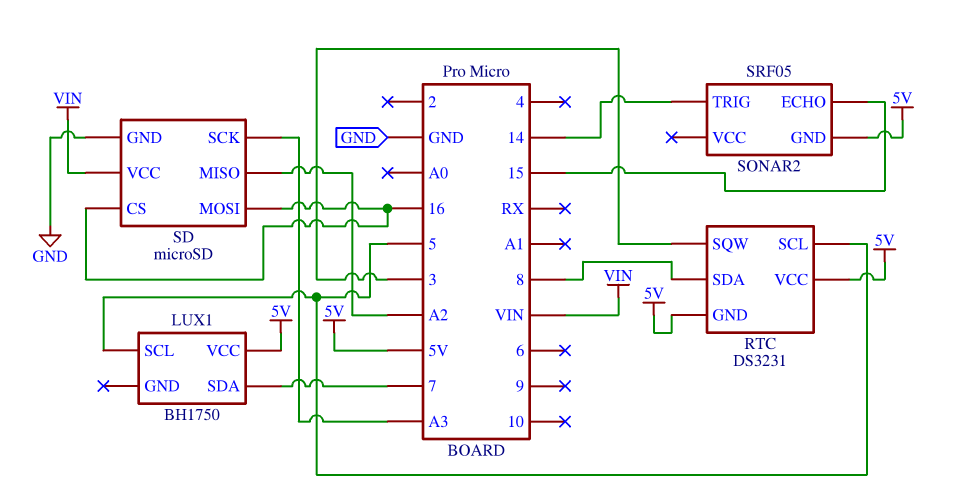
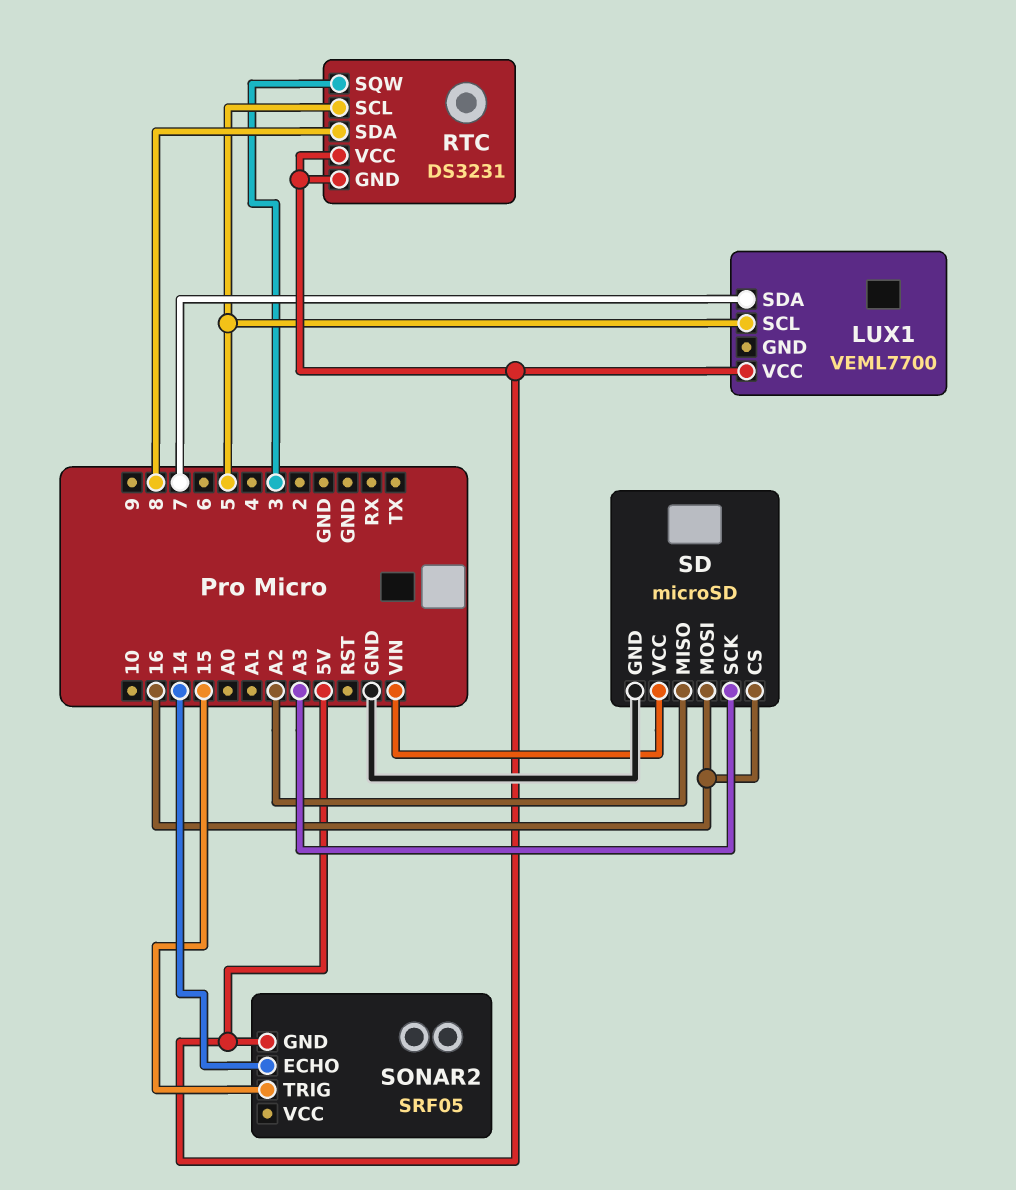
LUX1: BH1750 -> VEML7700
SONAR2 pin ECHO: 15 -> 14
SONAR2 pin TRIG: 14 -> 15

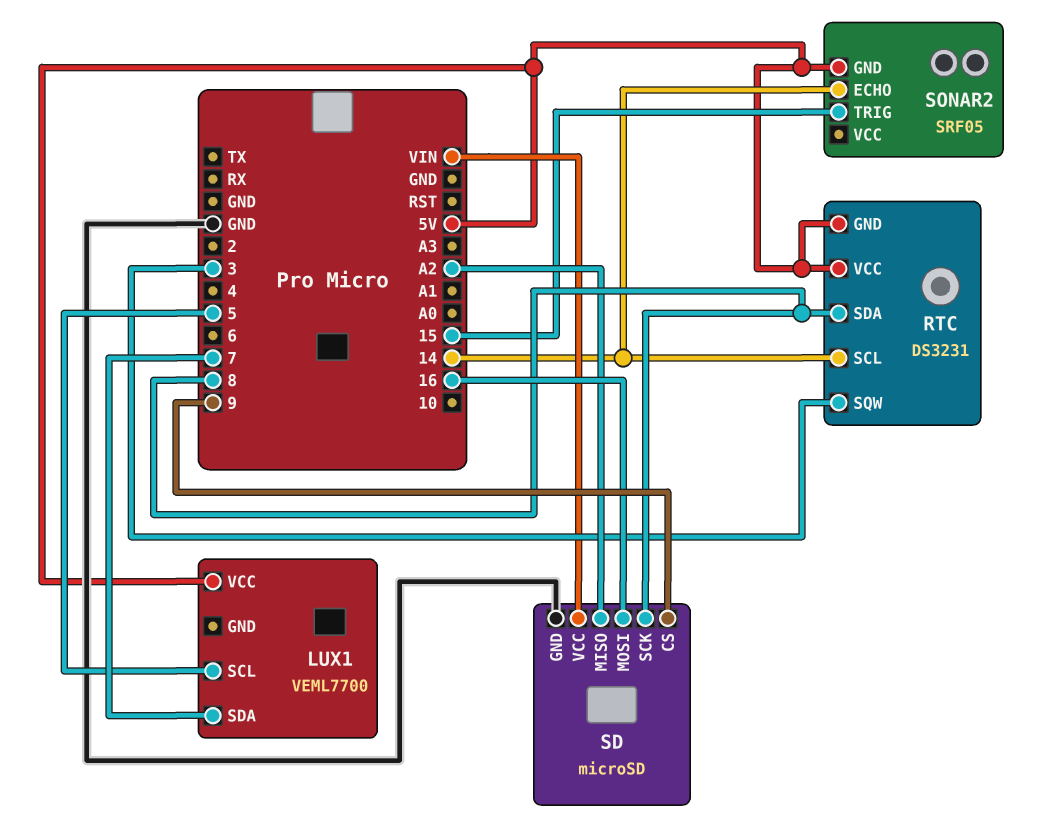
RTC pin SCL: 5 -> 14
SD pin CS: 16 -> 9
SD pin SCK: A3 -> 8

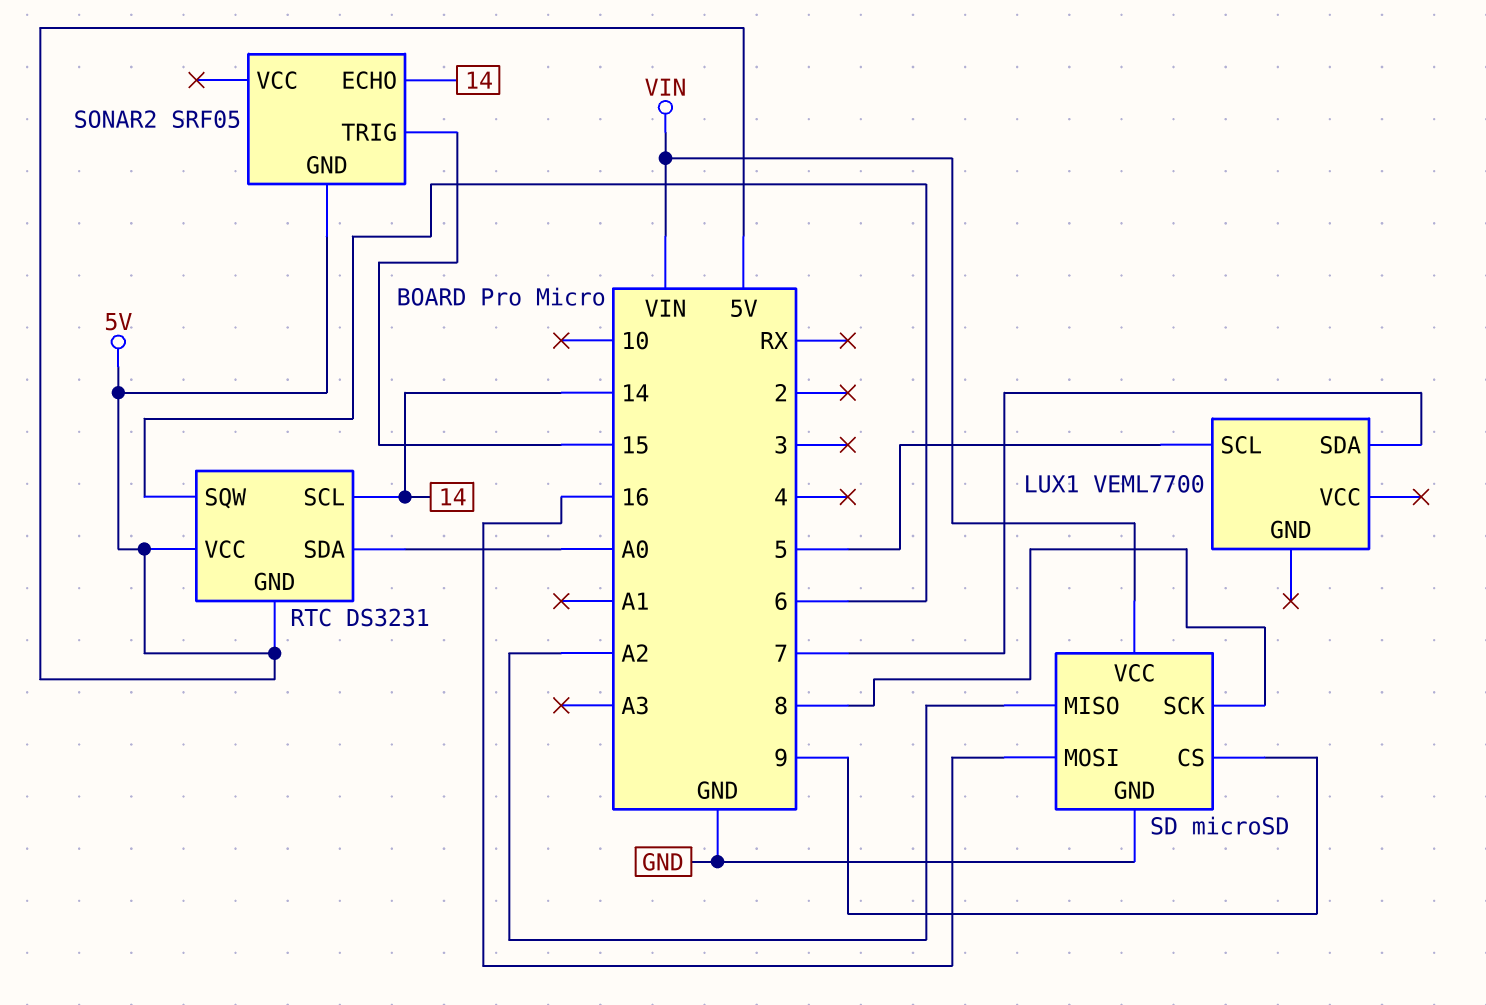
LUX1 pin VCC: 5V -> none
RTC pin SDA: 8 -> A0
RTC pin SQW: 3 -> 6

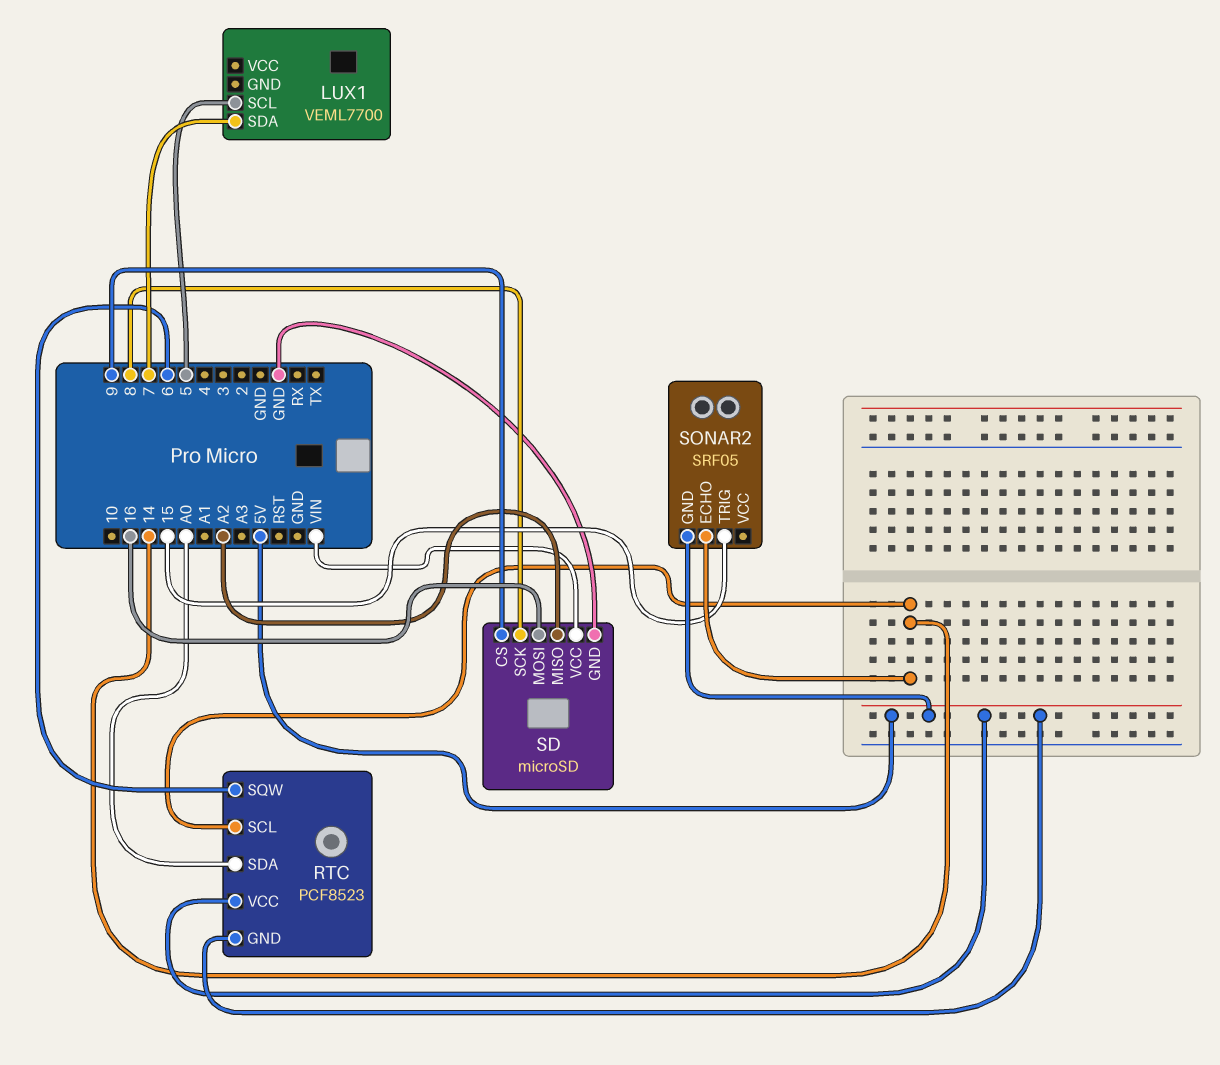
RTC: DS3231 -> PCF8523

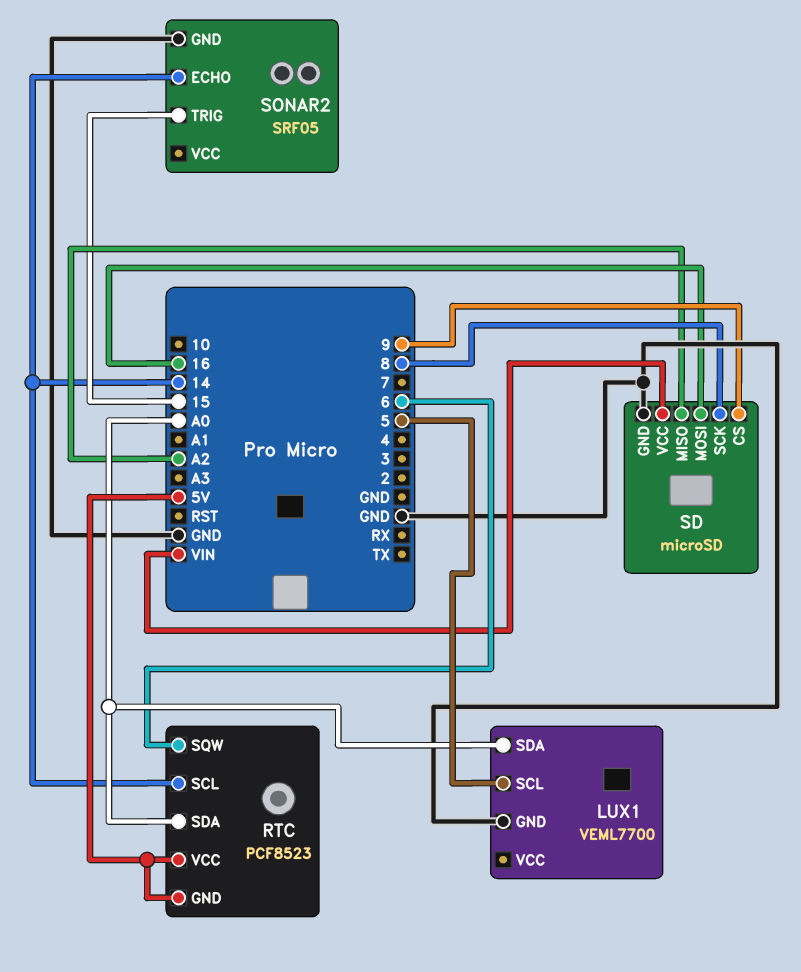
LUX1 pin GND: none -> GND
LUX1 pin SDA: 7 -> A0
SONAR2 pin GND: 5V -> GND

